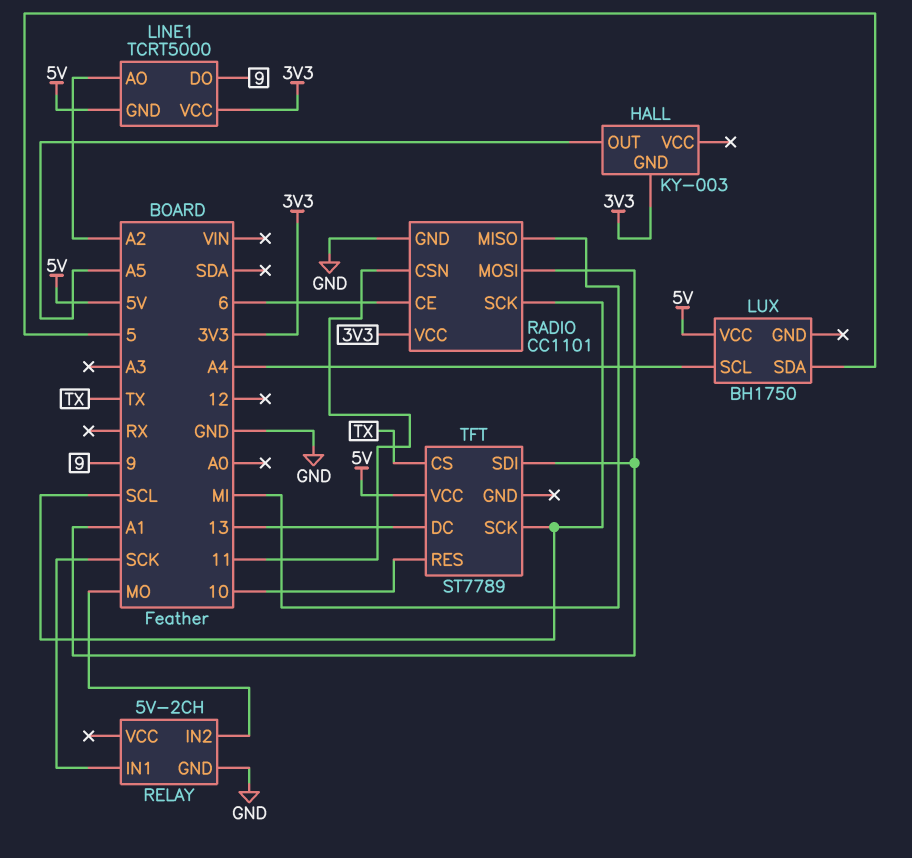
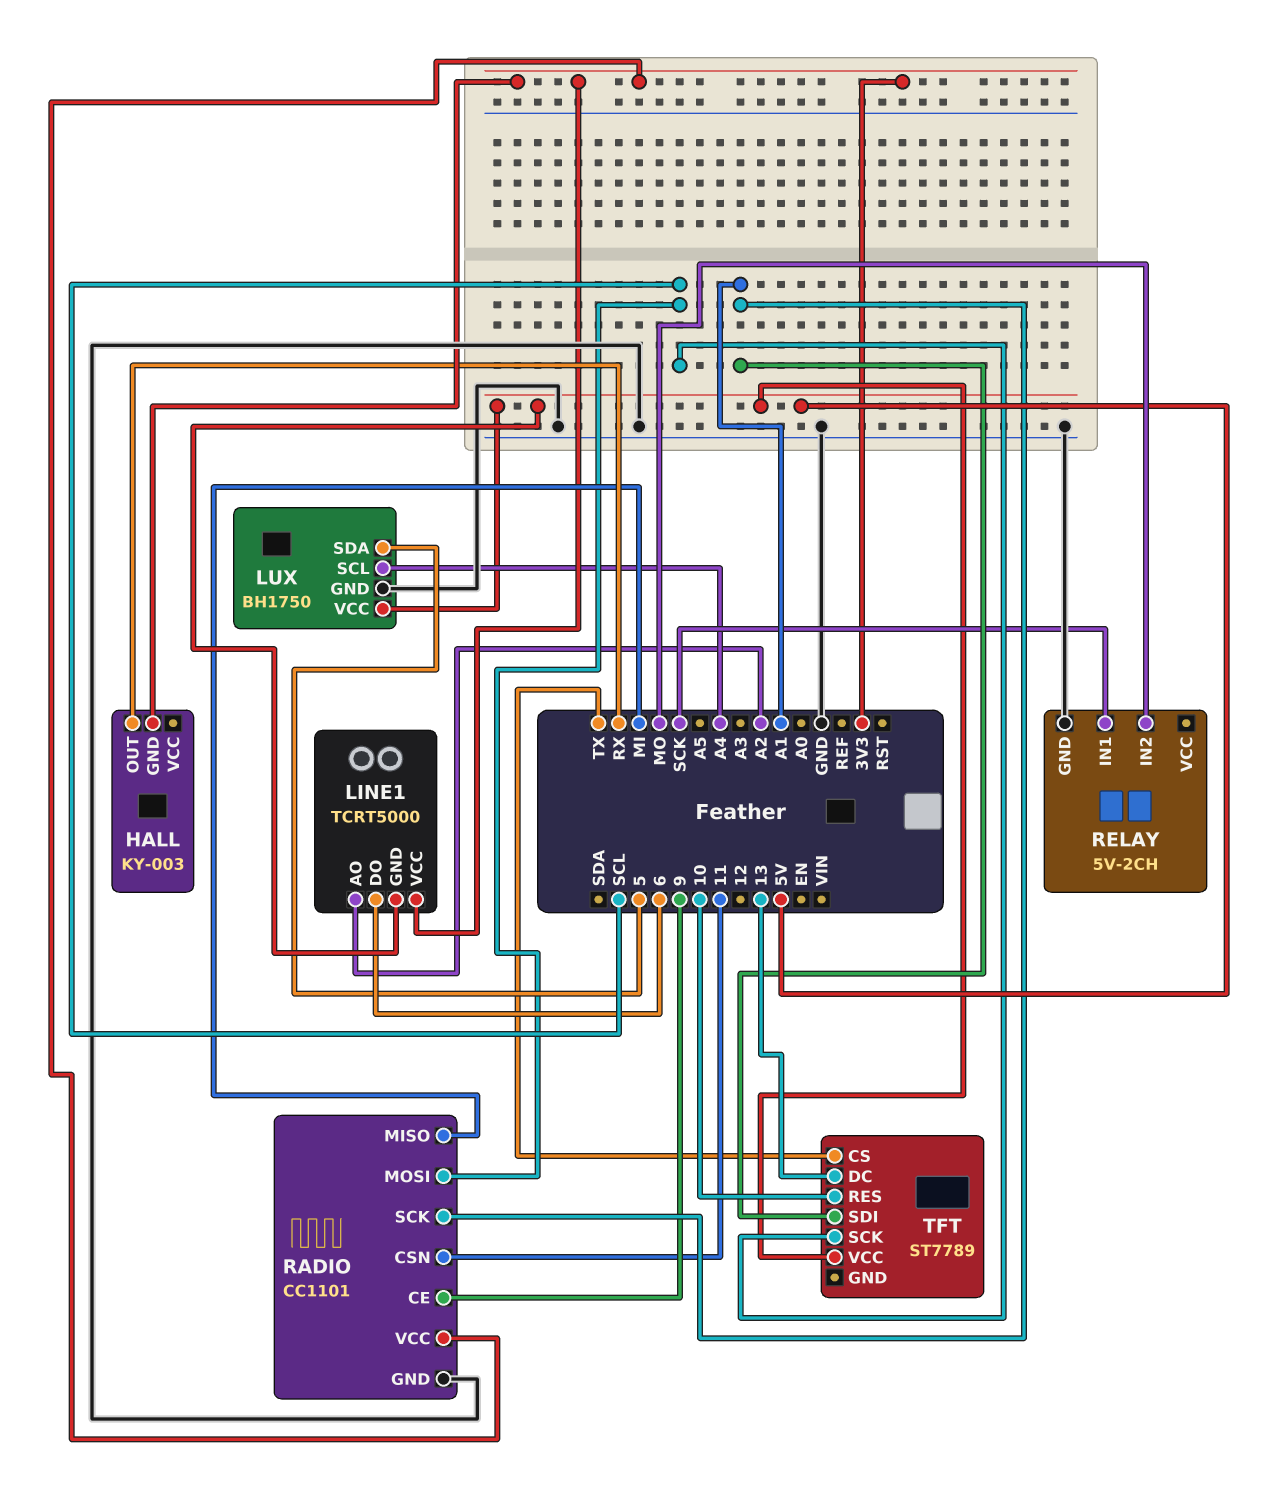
HALL pin OUT: A5 -> RX
LINE1 pin DO: 9 -> 6
LUX pin GND: none -> GND
RADIO pin CE: 6 -> 9
RADIO pin MOSI: A1 -> SCL
RADIO pin SCK: SCL -> A1

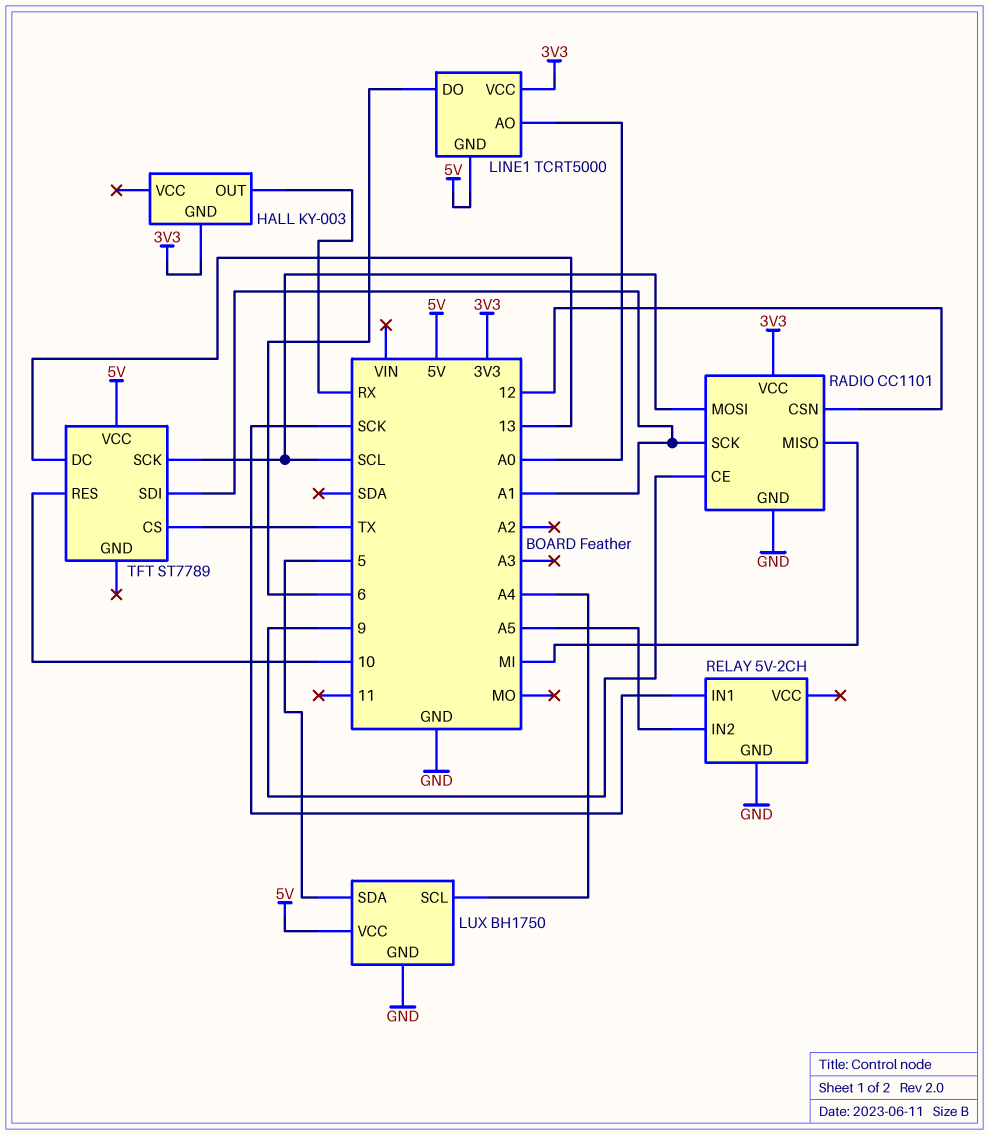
LINE1 pin AO: A2 -> A0
RADIO pin CSN: 11 -> 12
RELAY pin IN2: MO -> A5

